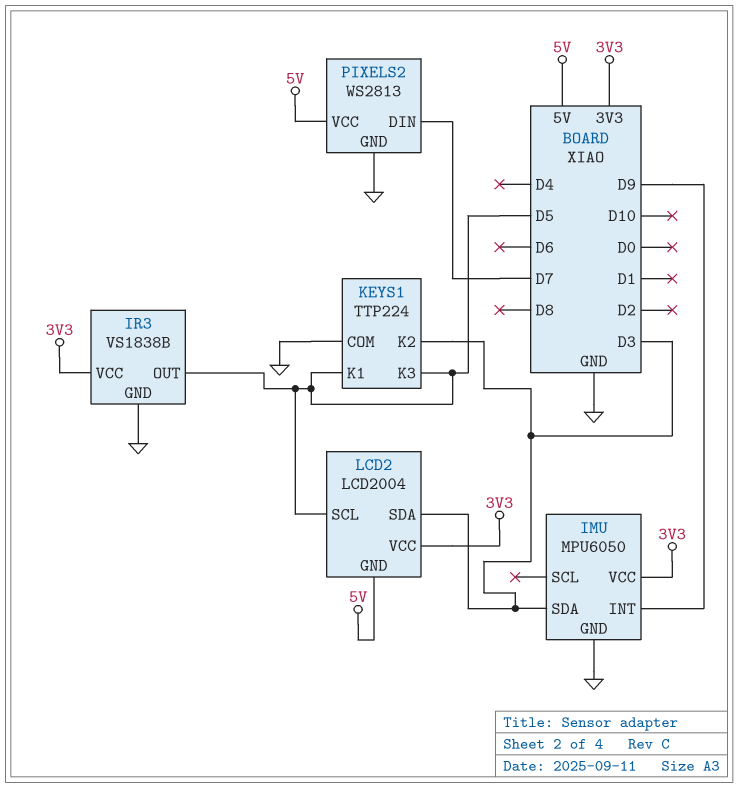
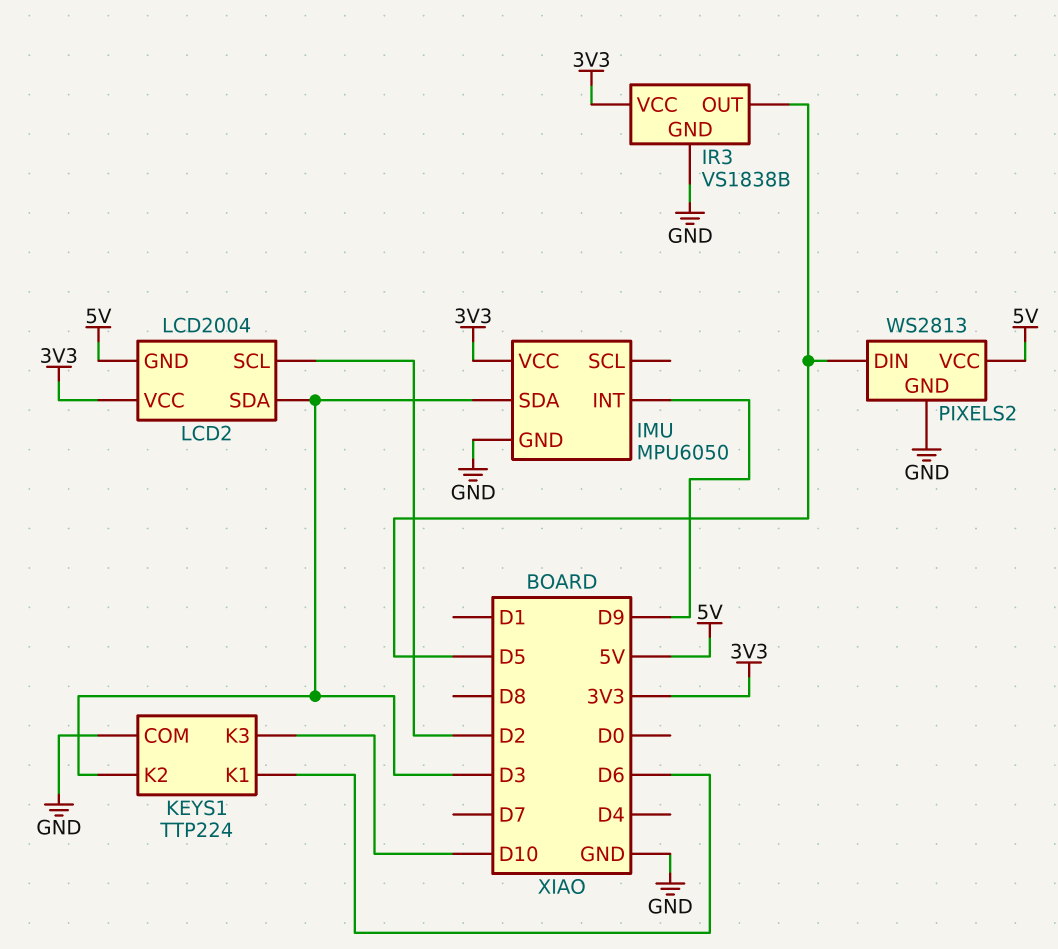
KEYS1 pin K1: D5 -> D6
KEYS1 pin K3: D5 -> D10
LCD2 pin SCL: D5 -> D2
PIXELS2 pin DIN: D7 -> D5

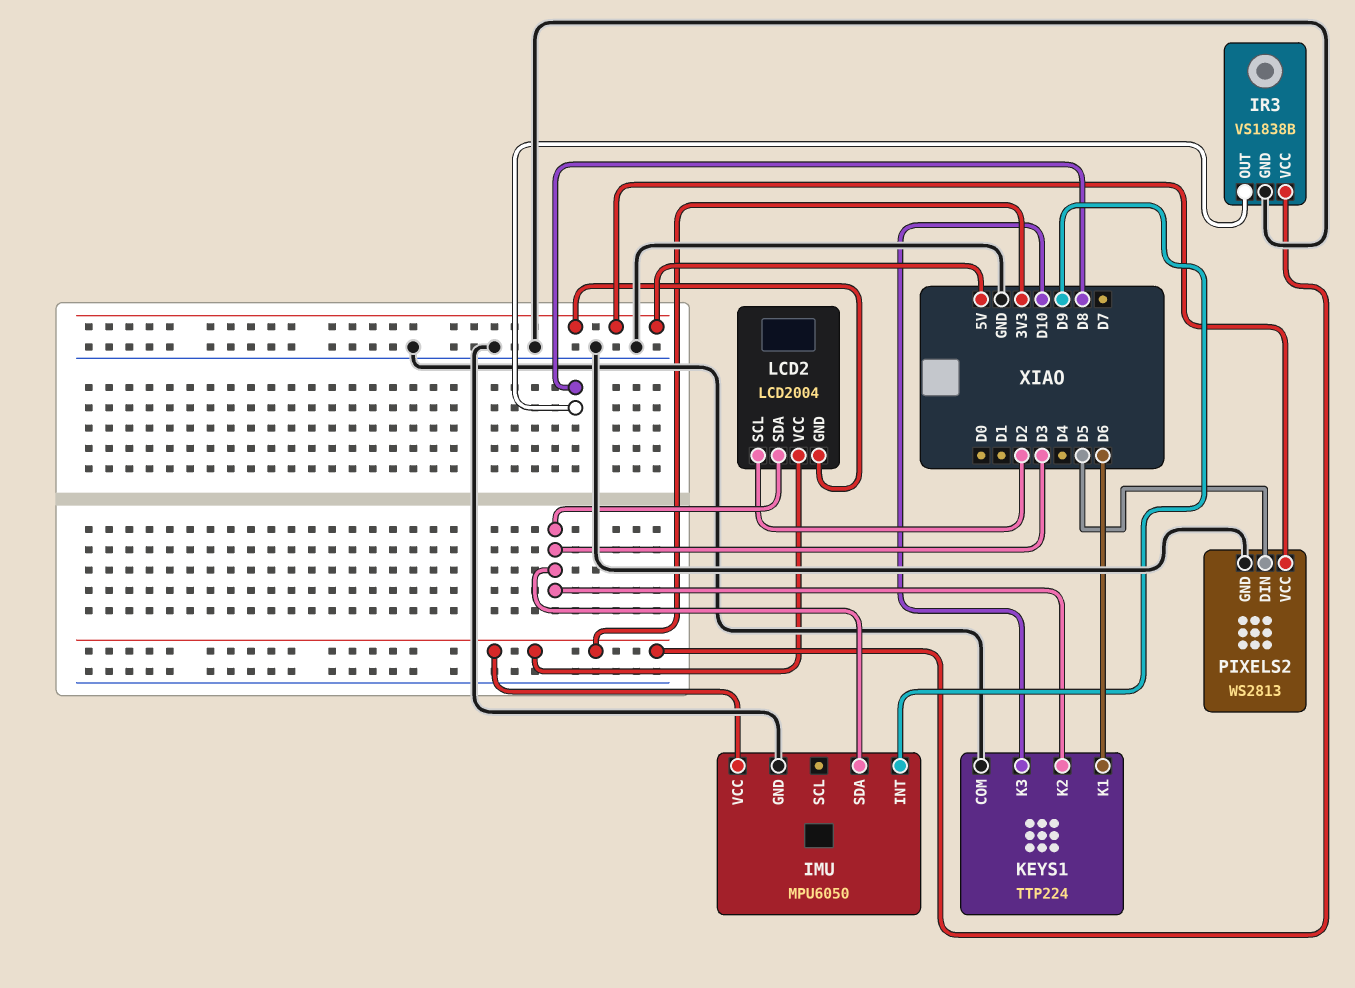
IR3 pin OUT: D5 -> D8

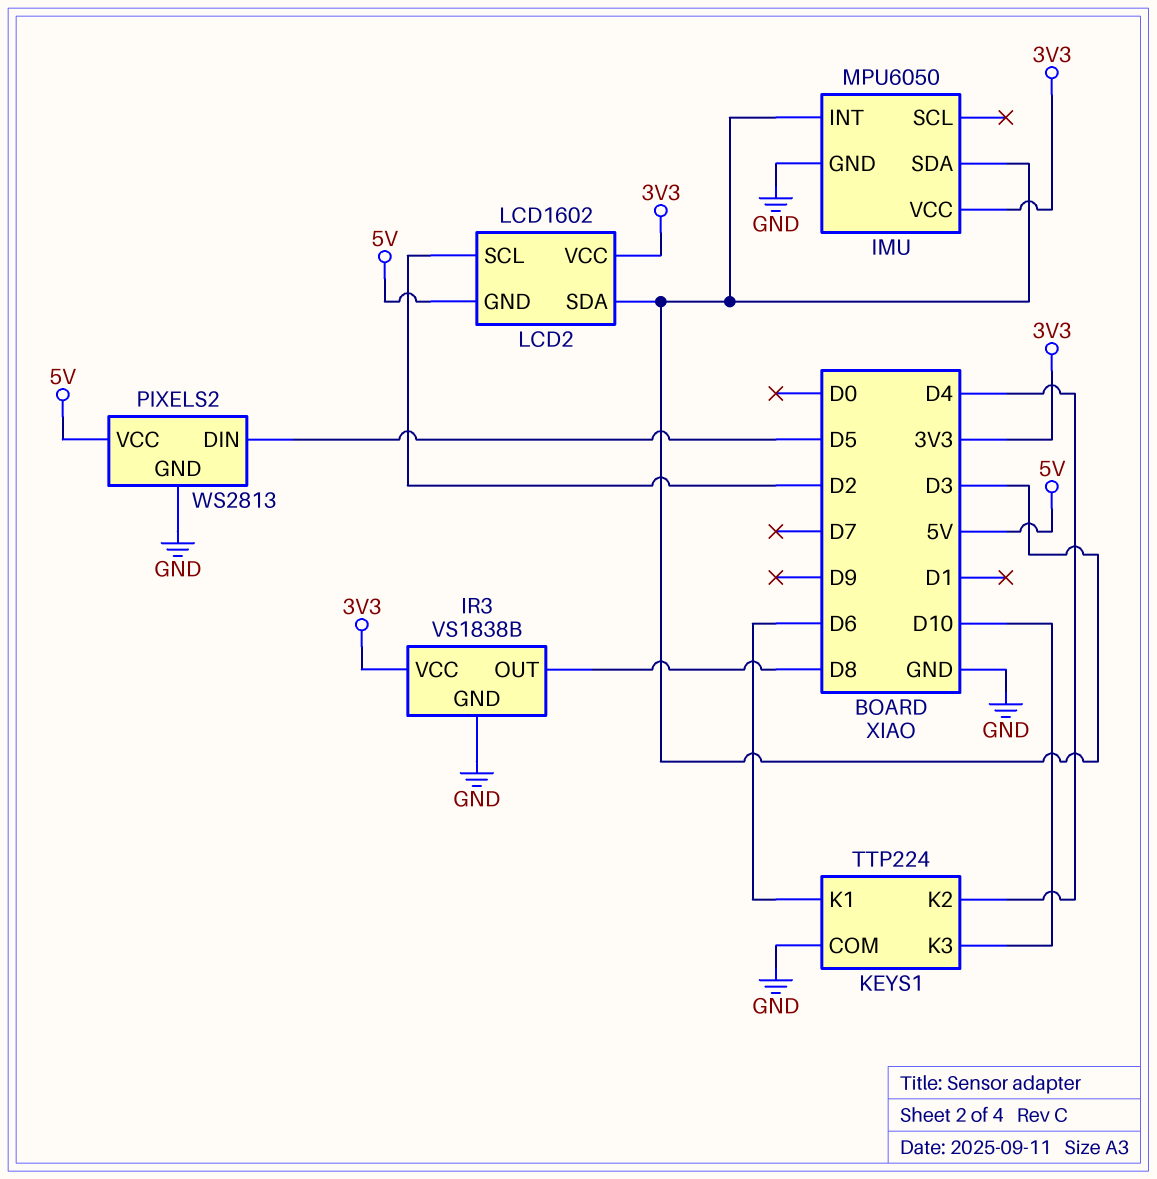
IMU pin INT: D9 -> D3
KEYS1 pin K2: D3 -> D4
LCD2: LCD2004 -> LCD1602

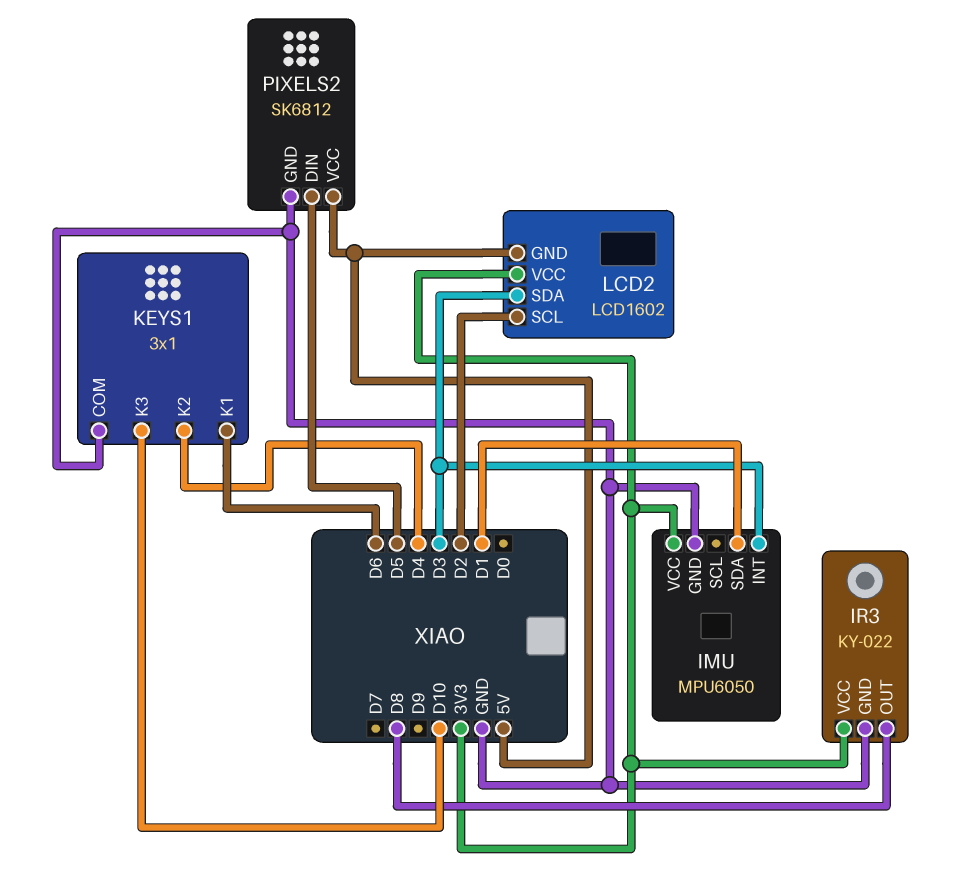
IMU pin SDA: D3 -> D1
IR3: VS1838B -> KY-022
KEYS1: TTP224 -> 3x1
PIXELS2: WS2813 -> SK6812

